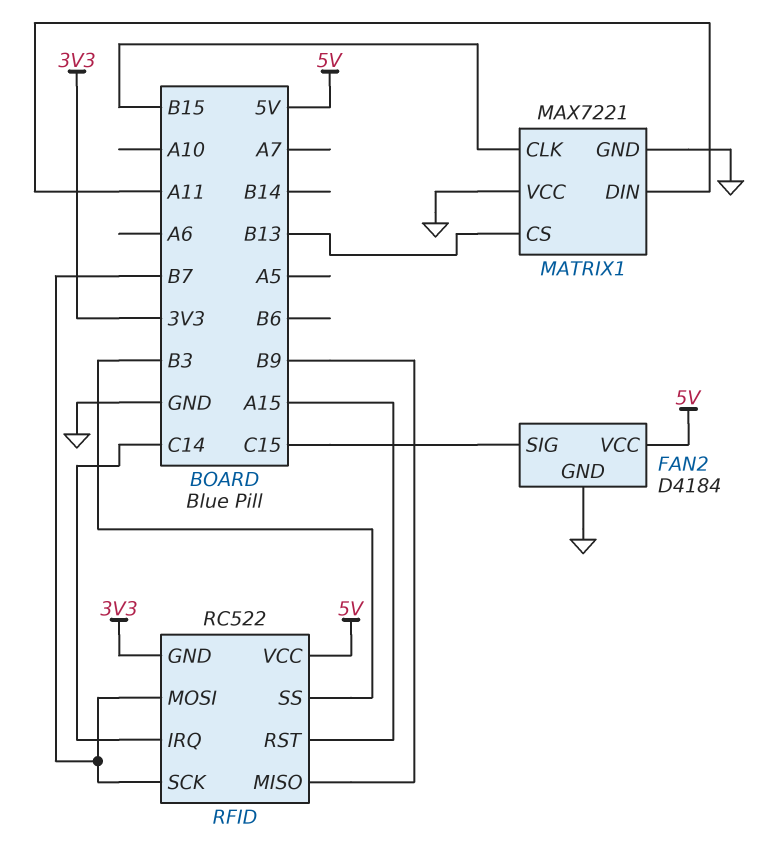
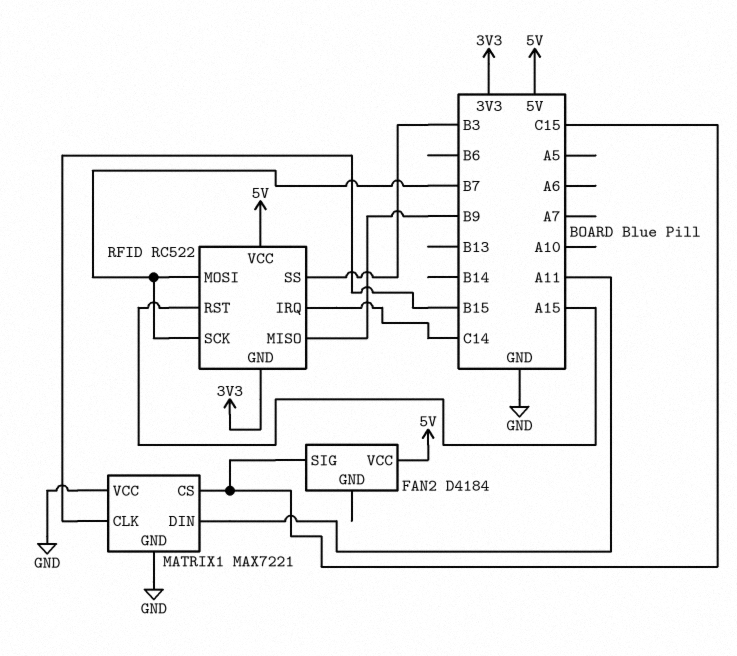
FAN2 pin GND: GND -> none
MATRIX1 pin CS: B13 -> C15

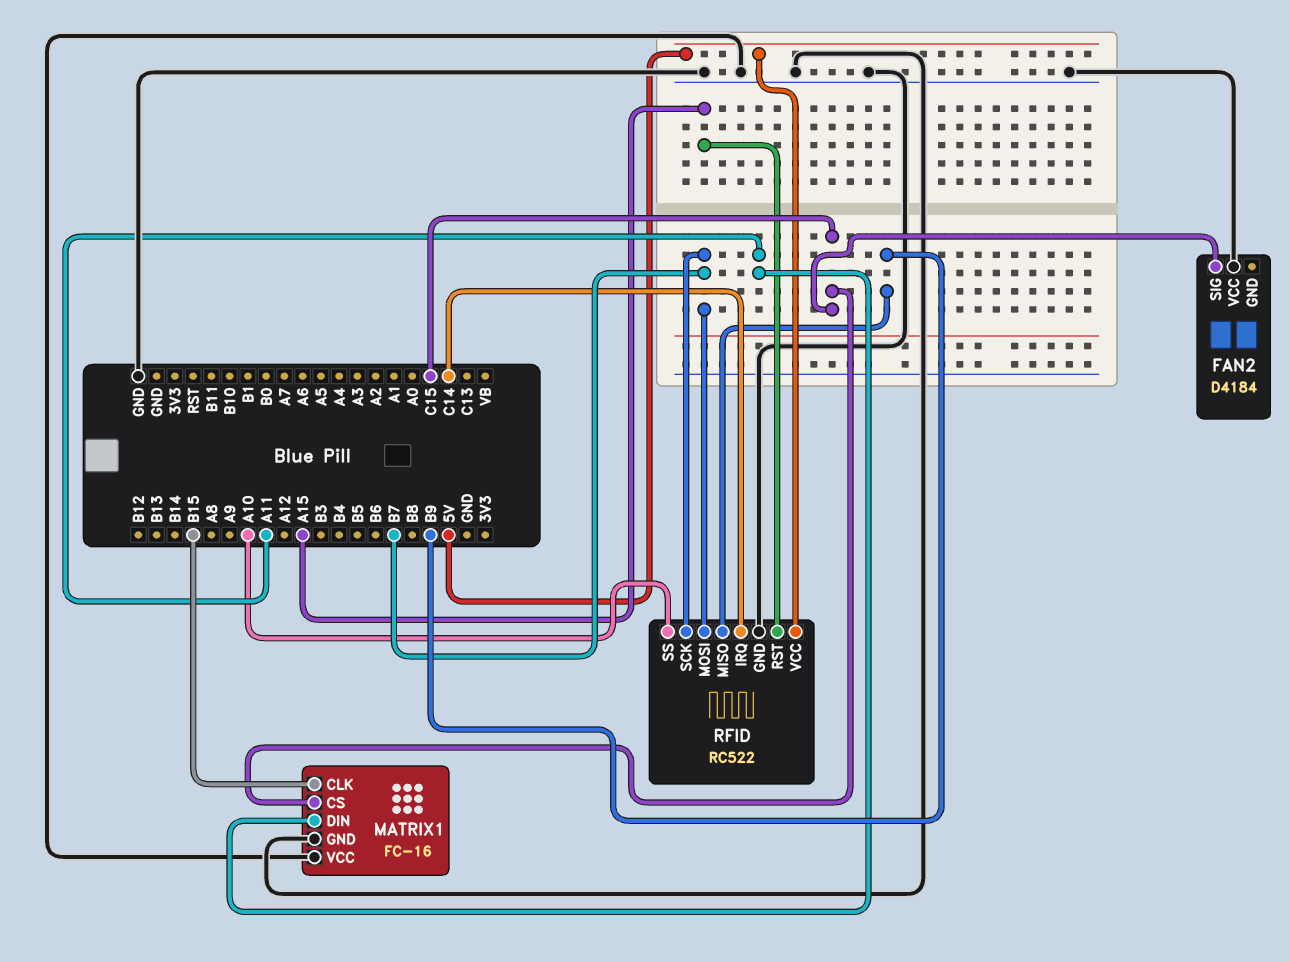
FAN2 pin VCC: 5V -> GND
MATRIX1: MAX7221 -> FC-16
RFID pin GND: 3V3 -> GND
RFID pin SS: B3 -> A10

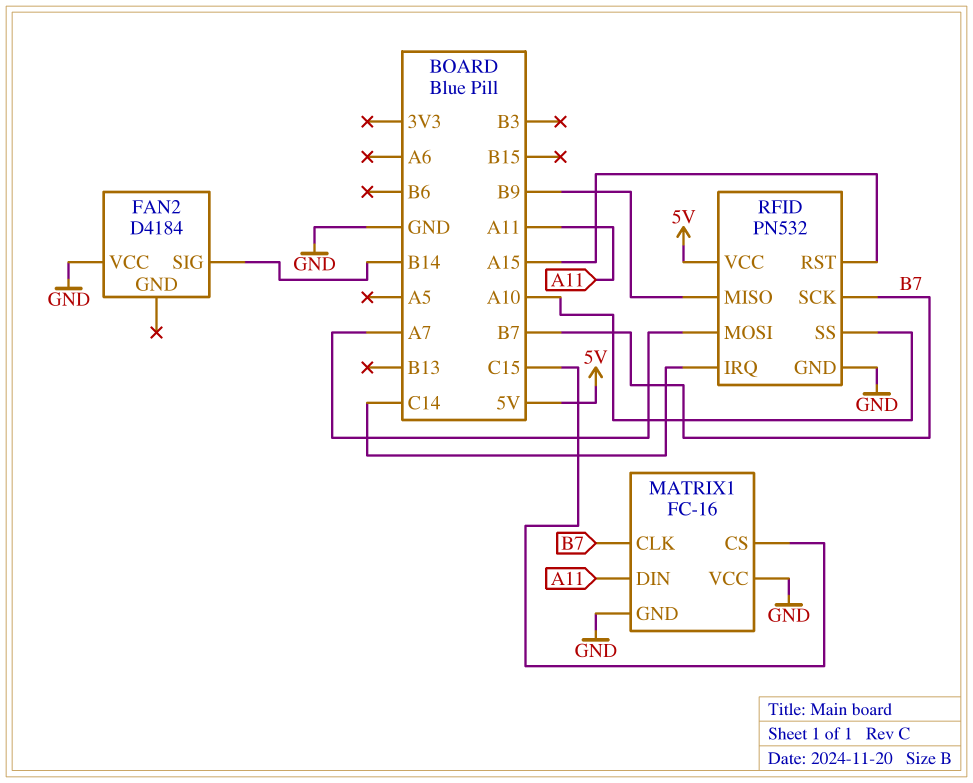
FAN2 pin SIG: C15 -> B14
MATRIX1 pin CLK: B15 -> B7
RFID: RC522 -> PN532
RFID pin MOSI: B7 -> A7

